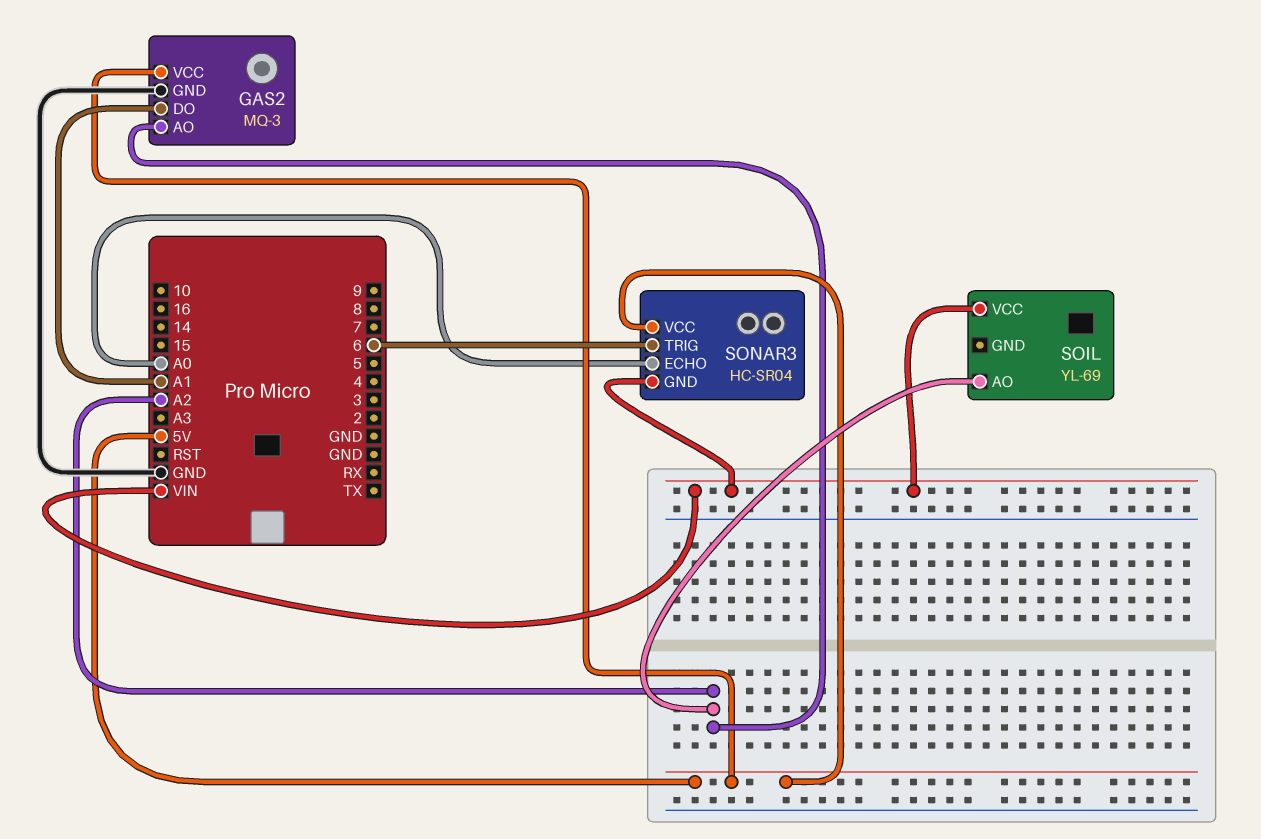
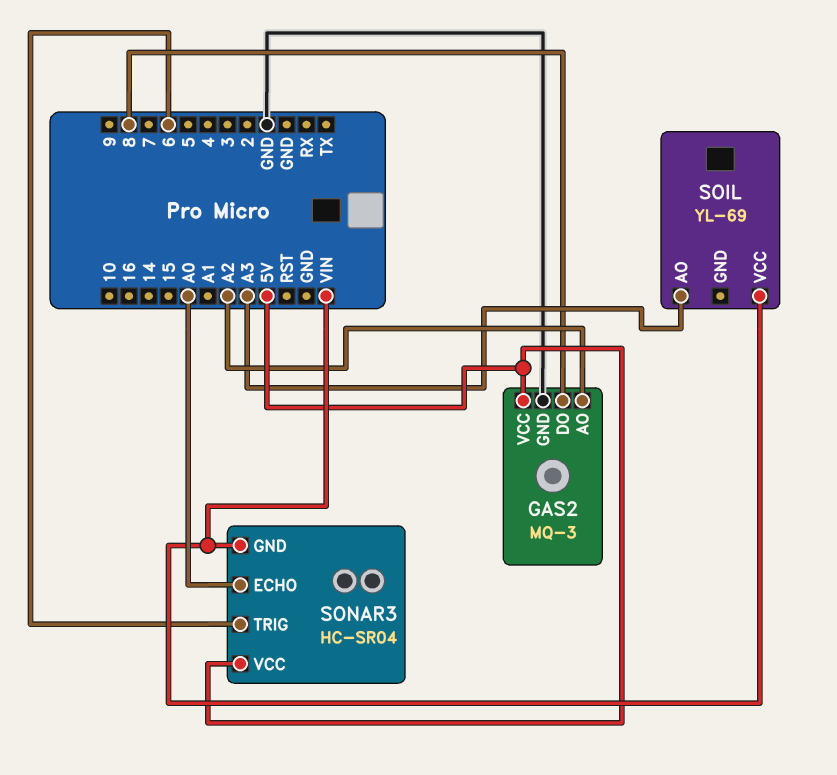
GAS2 pin DO: A1 -> 8
SOIL pin AO: A2 -> A3

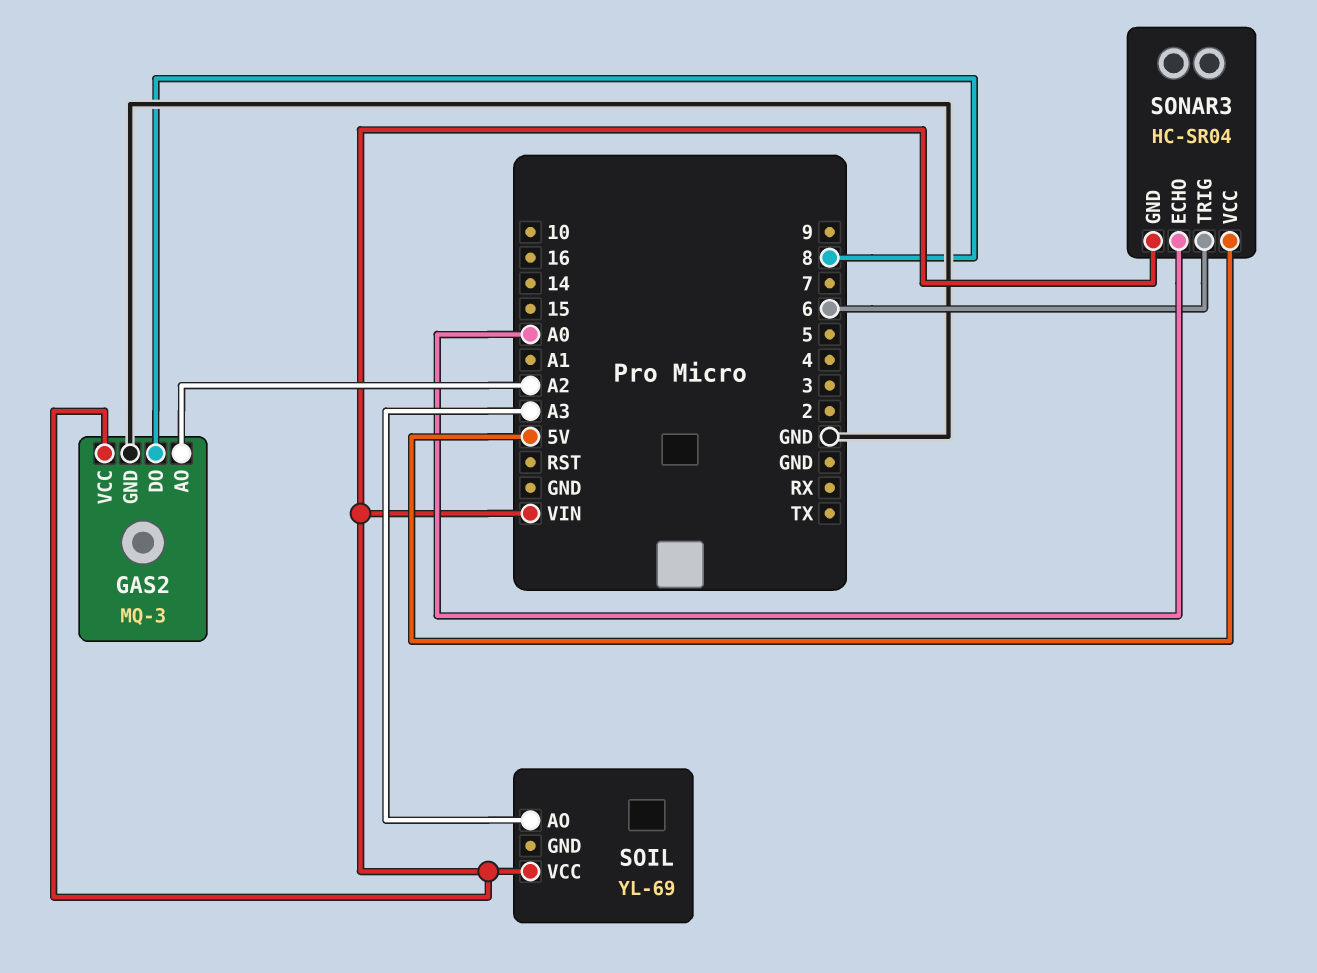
GAS2 pin VCC: 5V -> VIN

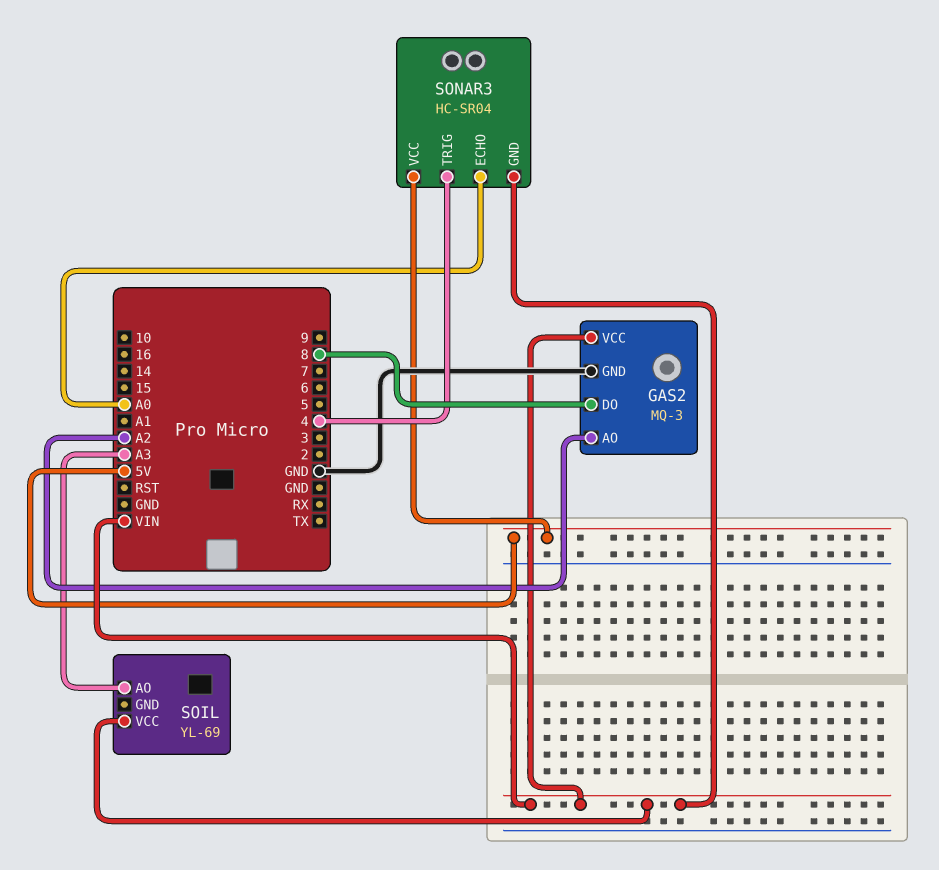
SONAR3 pin TRIG: 6 -> 4

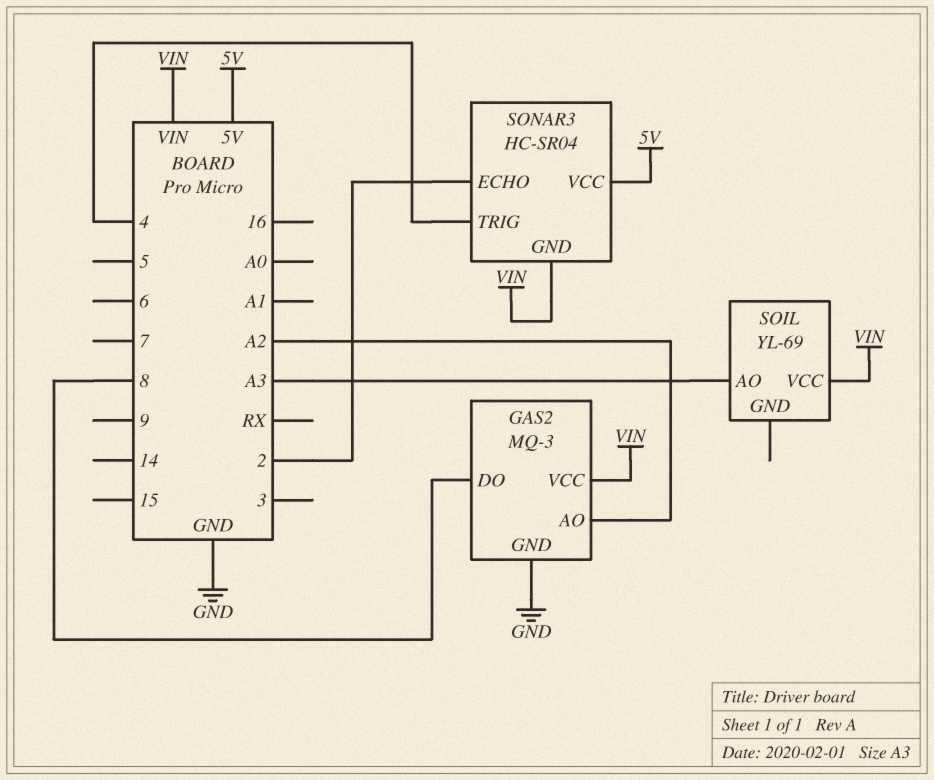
SONAR3 pin ECHO: A0 -> 2

